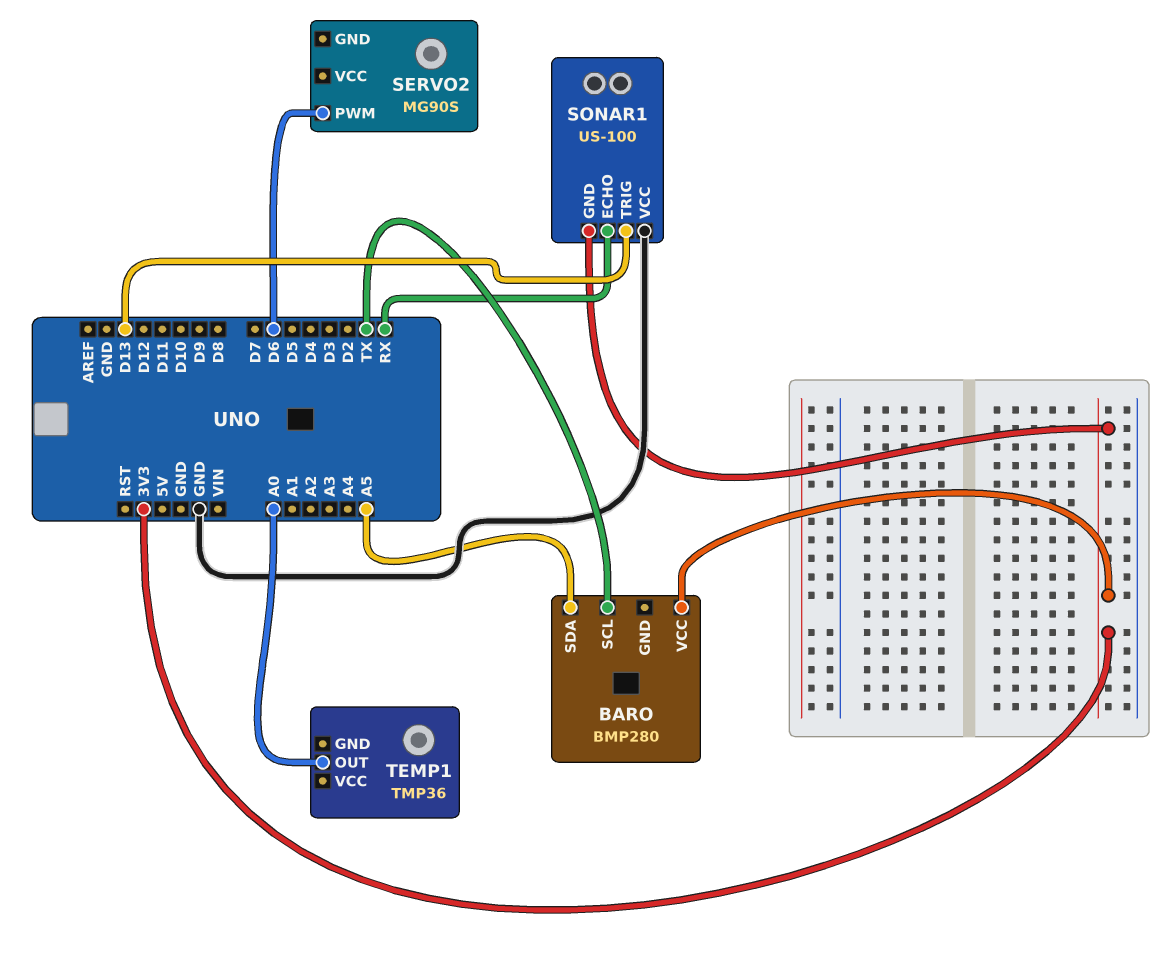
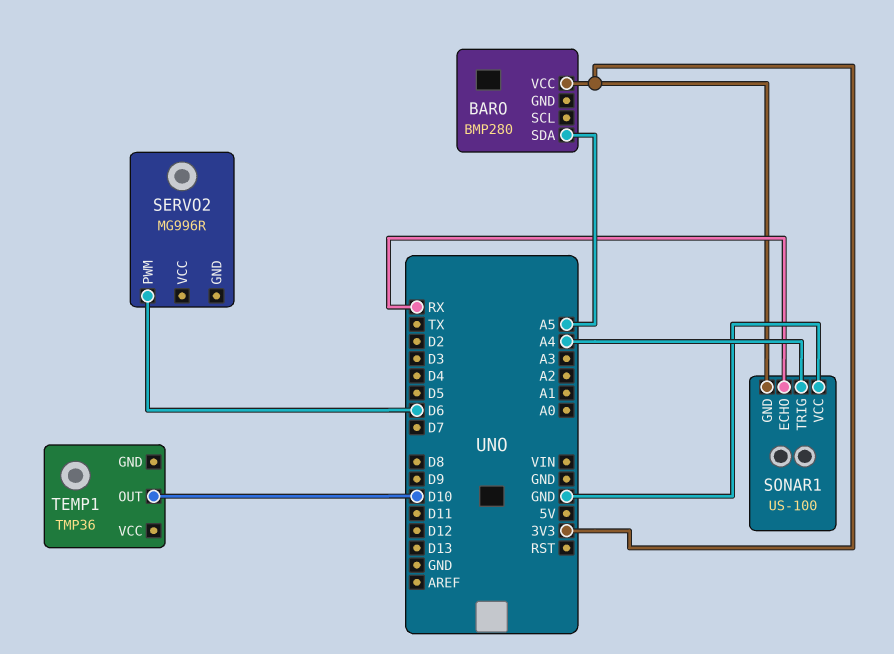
BARO pin SCL: TX -> none
SERVO2: MG90S -> MG996R
SONAR1 pin TRIG: D13 -> A4
TEMP1 pin OUT: A0 -> D10

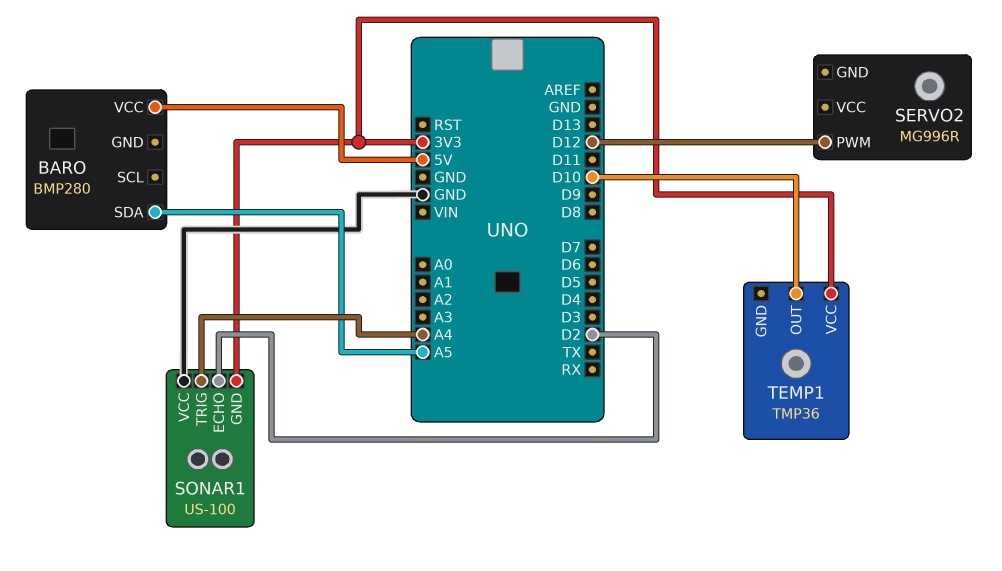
BARO pin VCC: 3V3 -> 5V
SERVO2 pin PWM: D6 -> D12
SONAR1 pin ECHO: RX -> D2
TEMP1 pin VCC: none -> 3V3

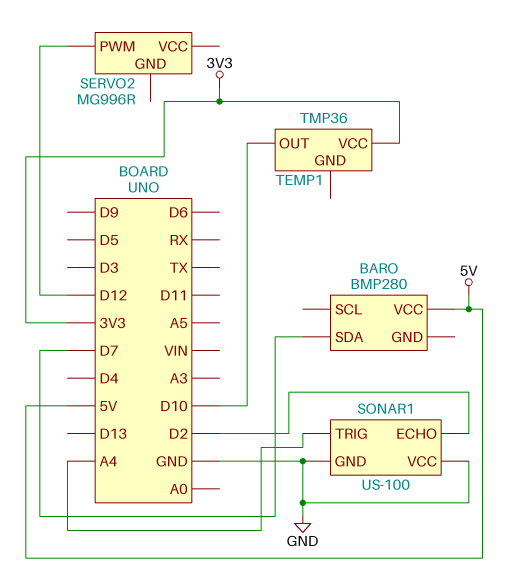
BARO pin SDA: A5 -> D7
SONAR1 pin GND: 3V3 -> GND

